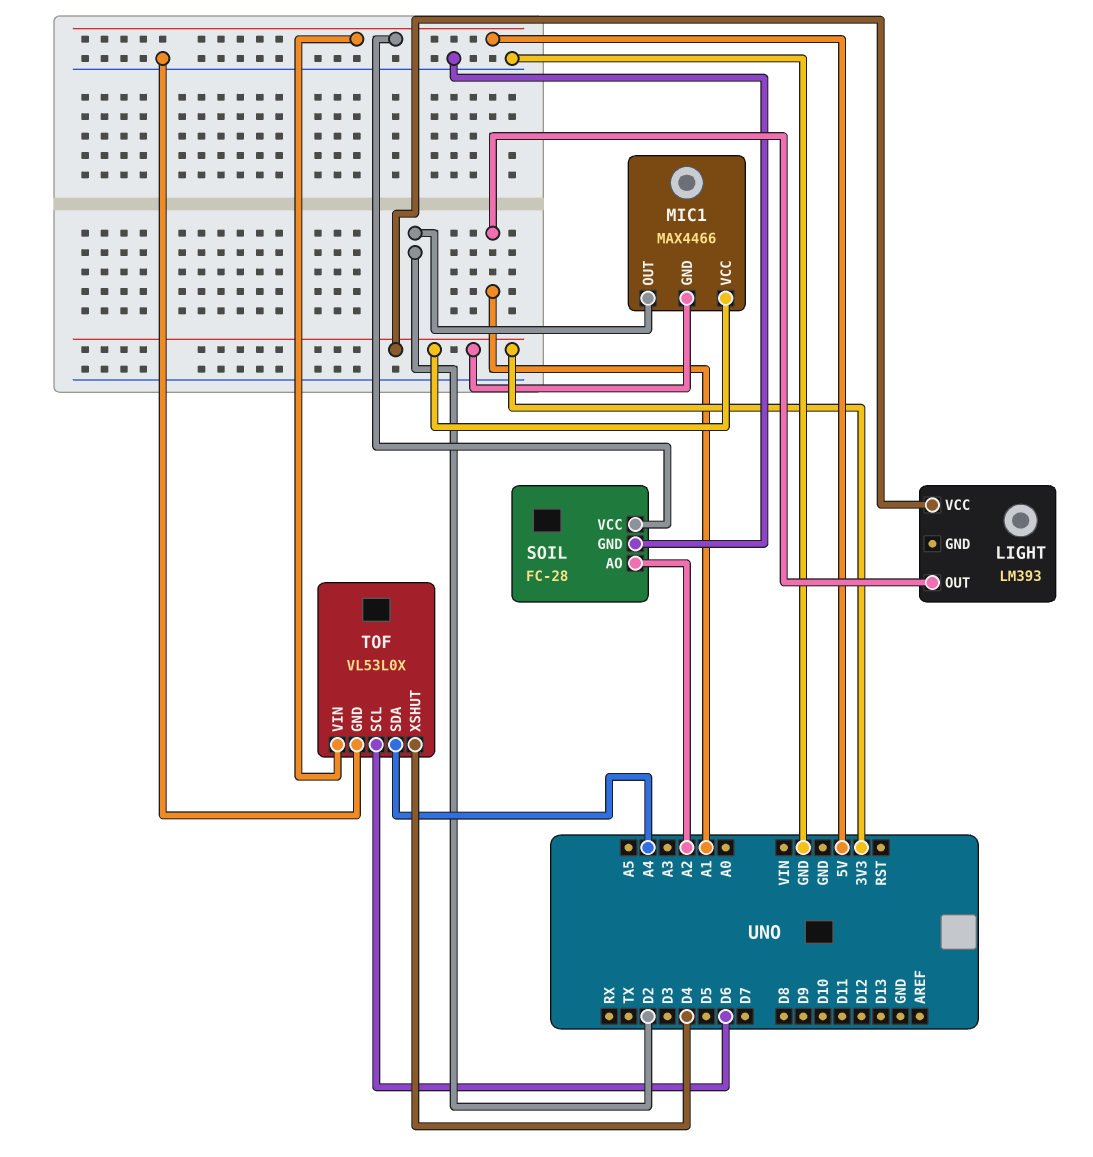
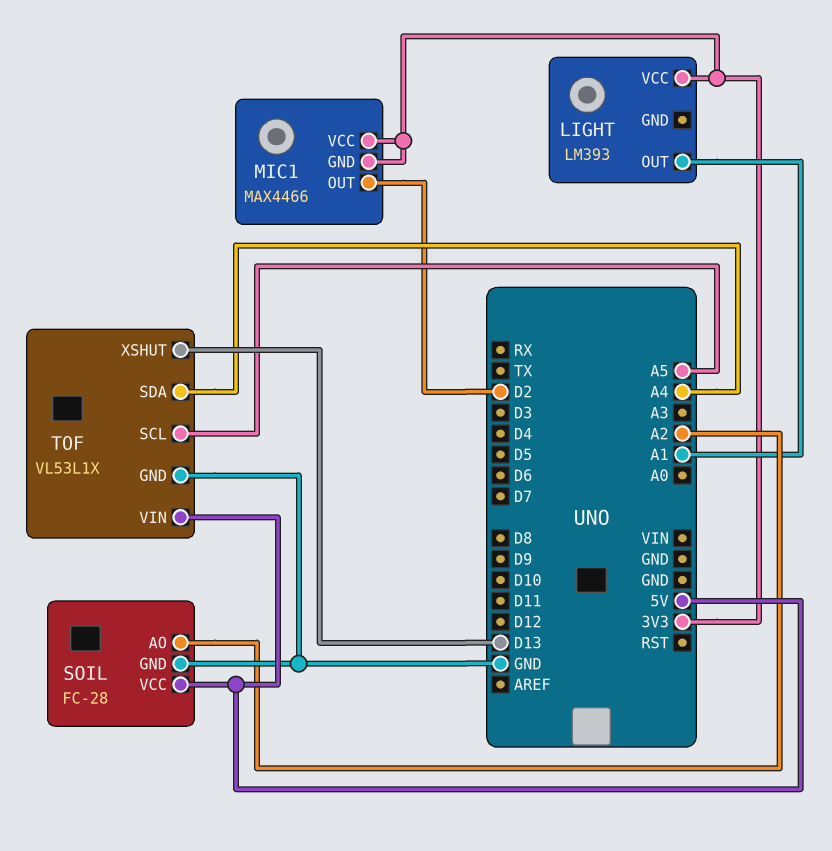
TOF: VL53L0X -> VL53L1X
TOF pin SCL: D6 -> A5
TOF pin XSHUT: D4 -> D13

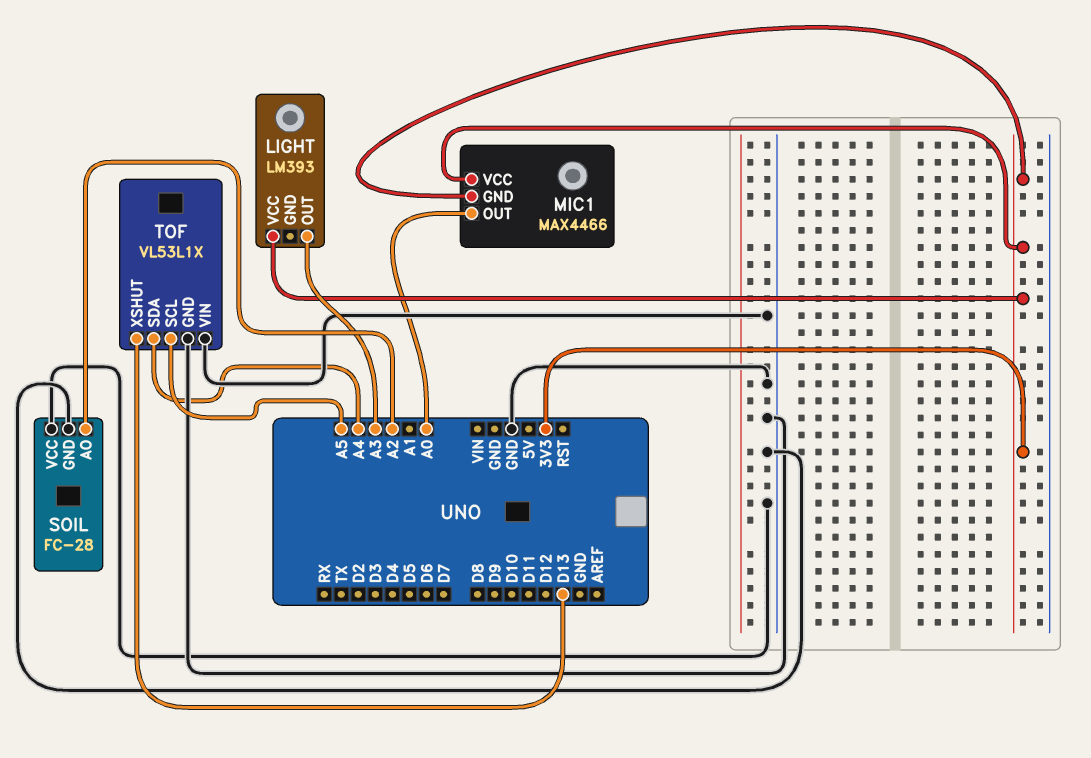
LIGHT pin OUT: A1 -> A3
MIC1 pin OUT: D2 -> A0
SOIL pin VCC: 5V -> GND
TOF pin VIN: 5V -> GND

